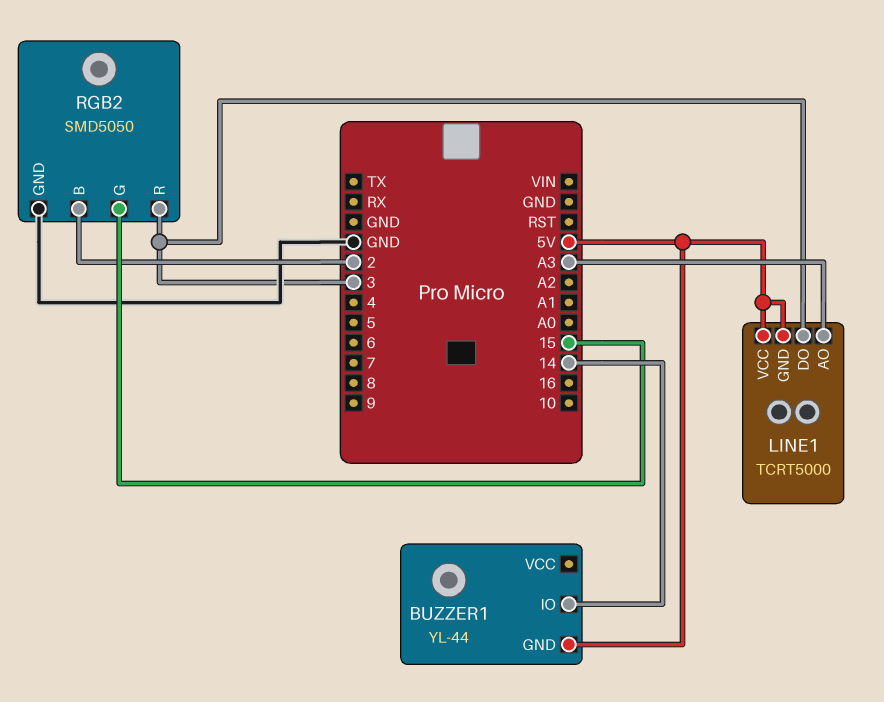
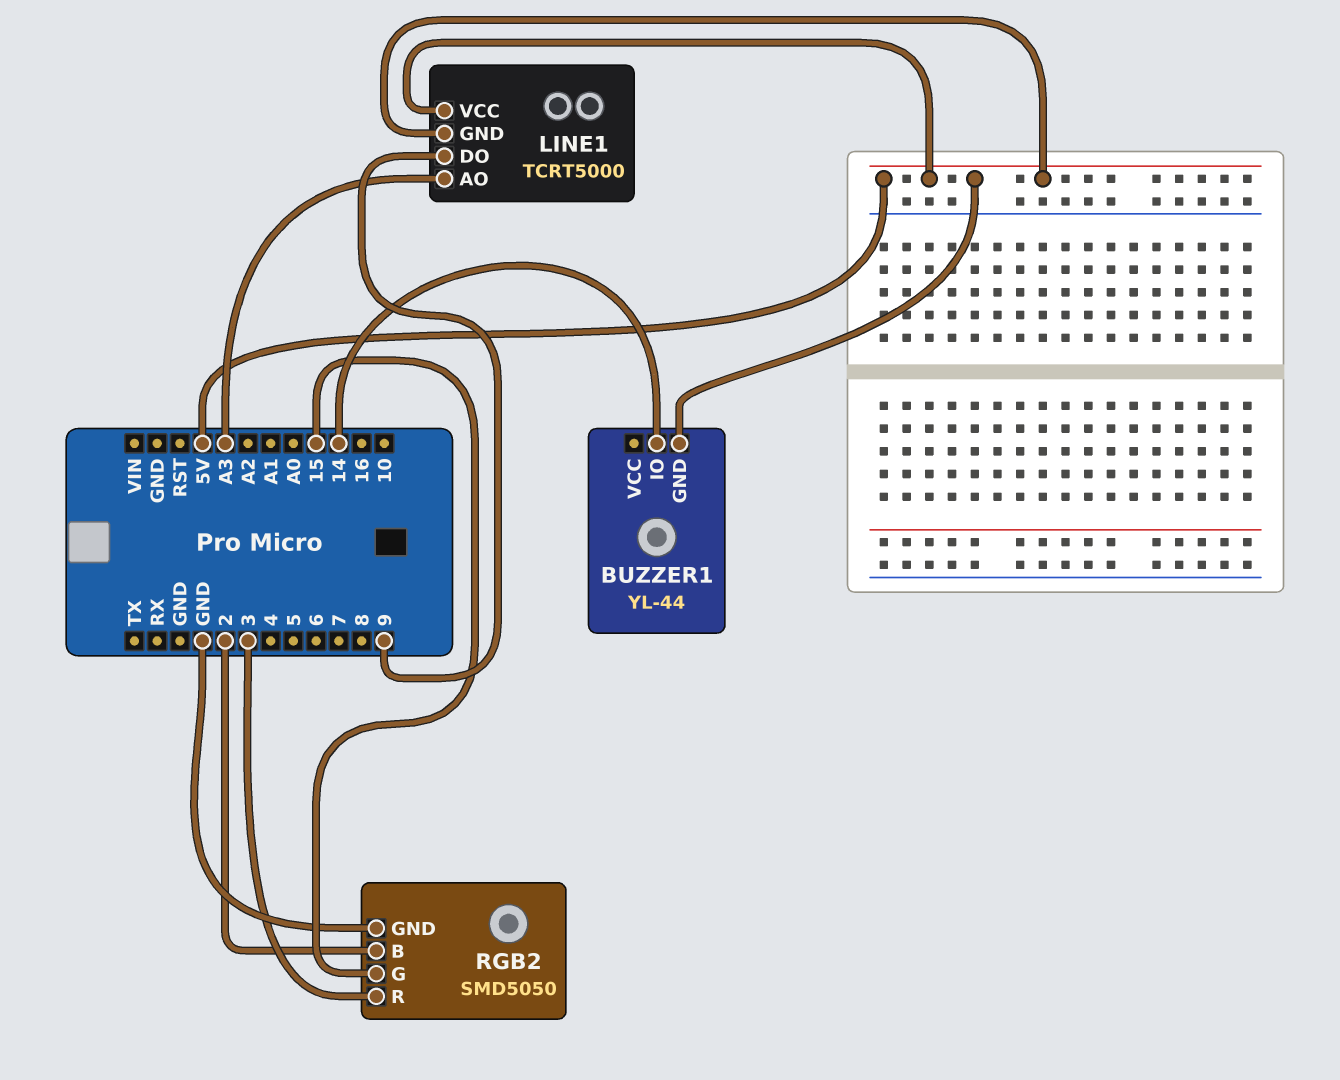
LINE1 pin DO: 3 -> 9

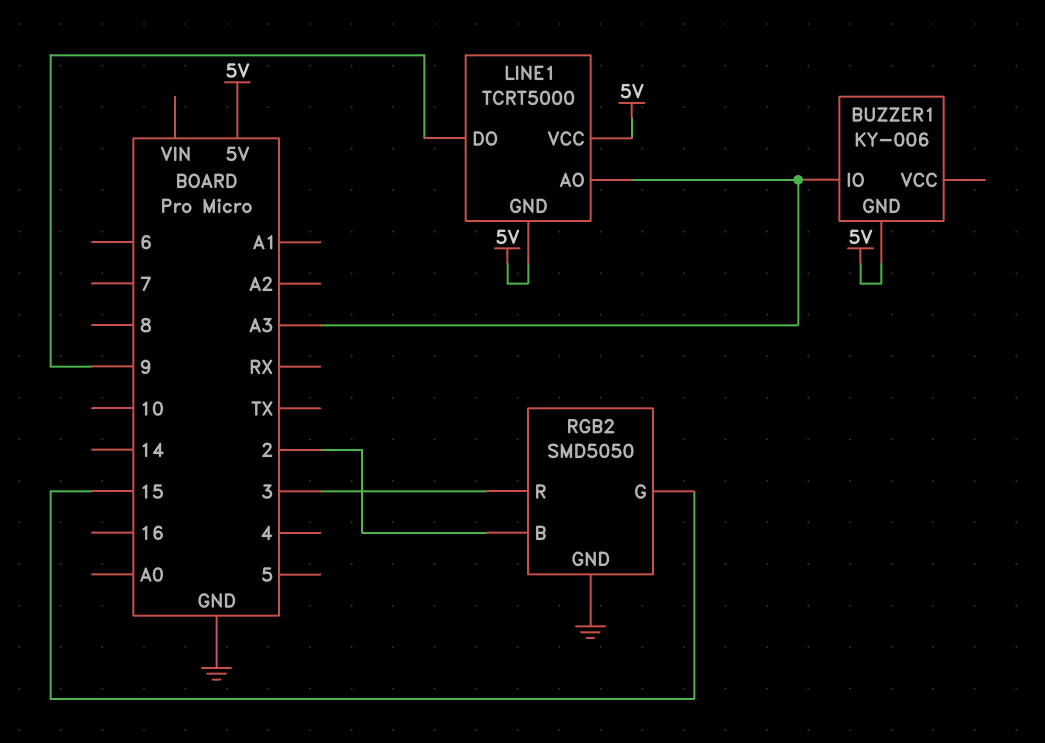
BUZZER1: YL-44 -> KY-006
BUZZER1 pin IO: 14 -> A3

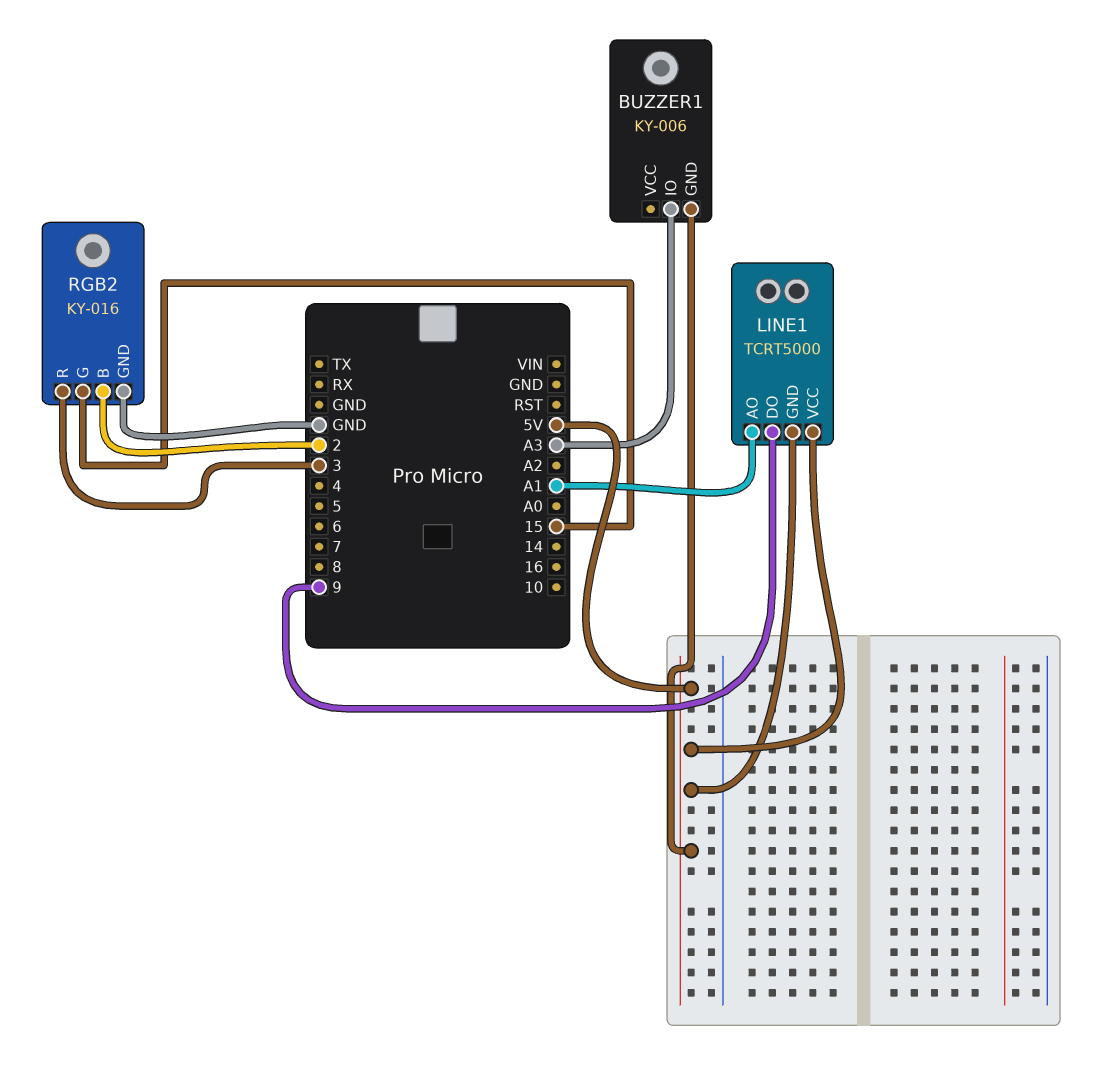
LINE1 pin AO: A3 -> A1
RGB2: SMD5050 -> KY-016

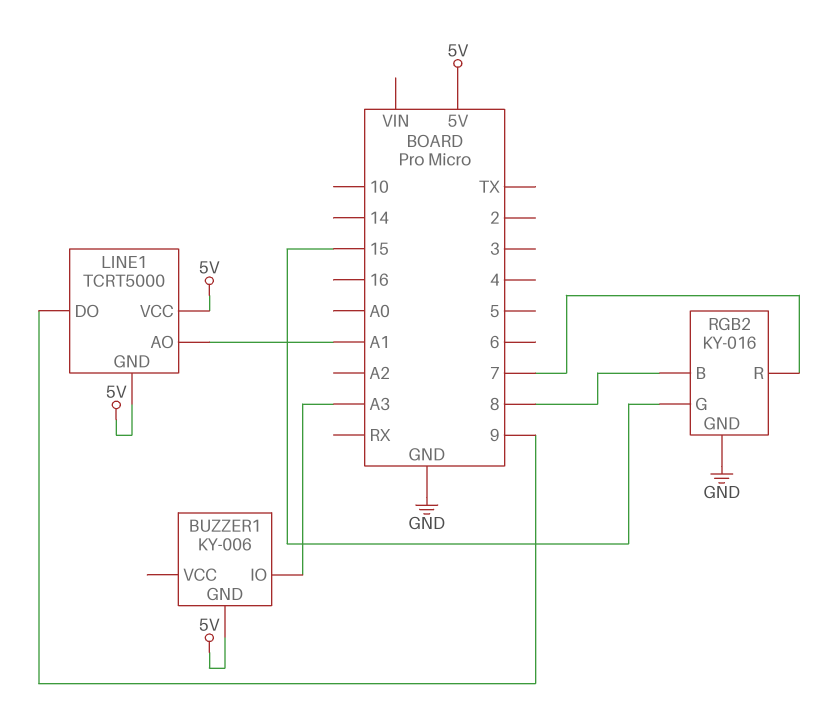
RGB2 pin B: 2 -> 8
RGB2 pin R: 3 -> 7

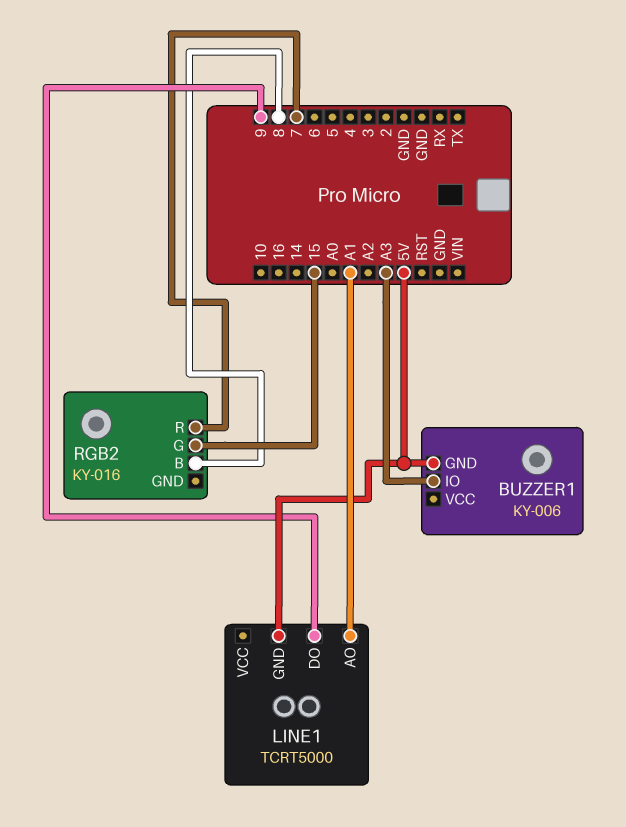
LINE1 pin VCC: 5V -> none
RGB2 pin GND: GND -> none

